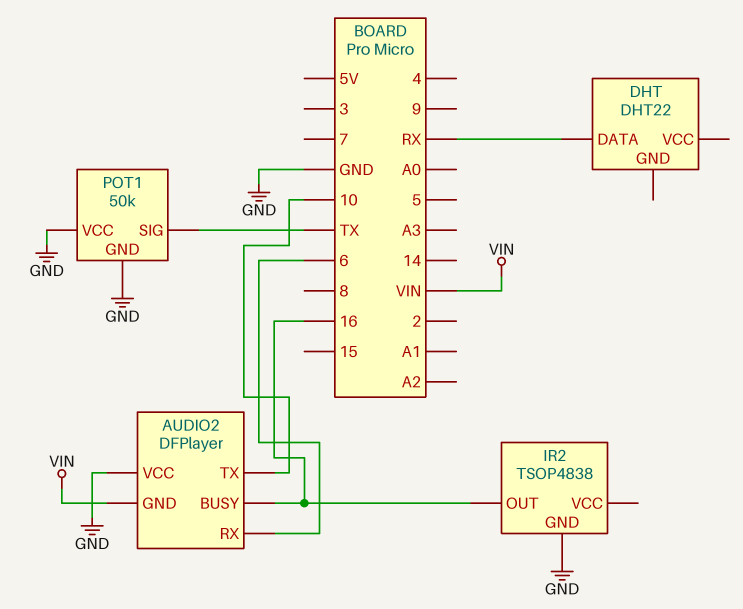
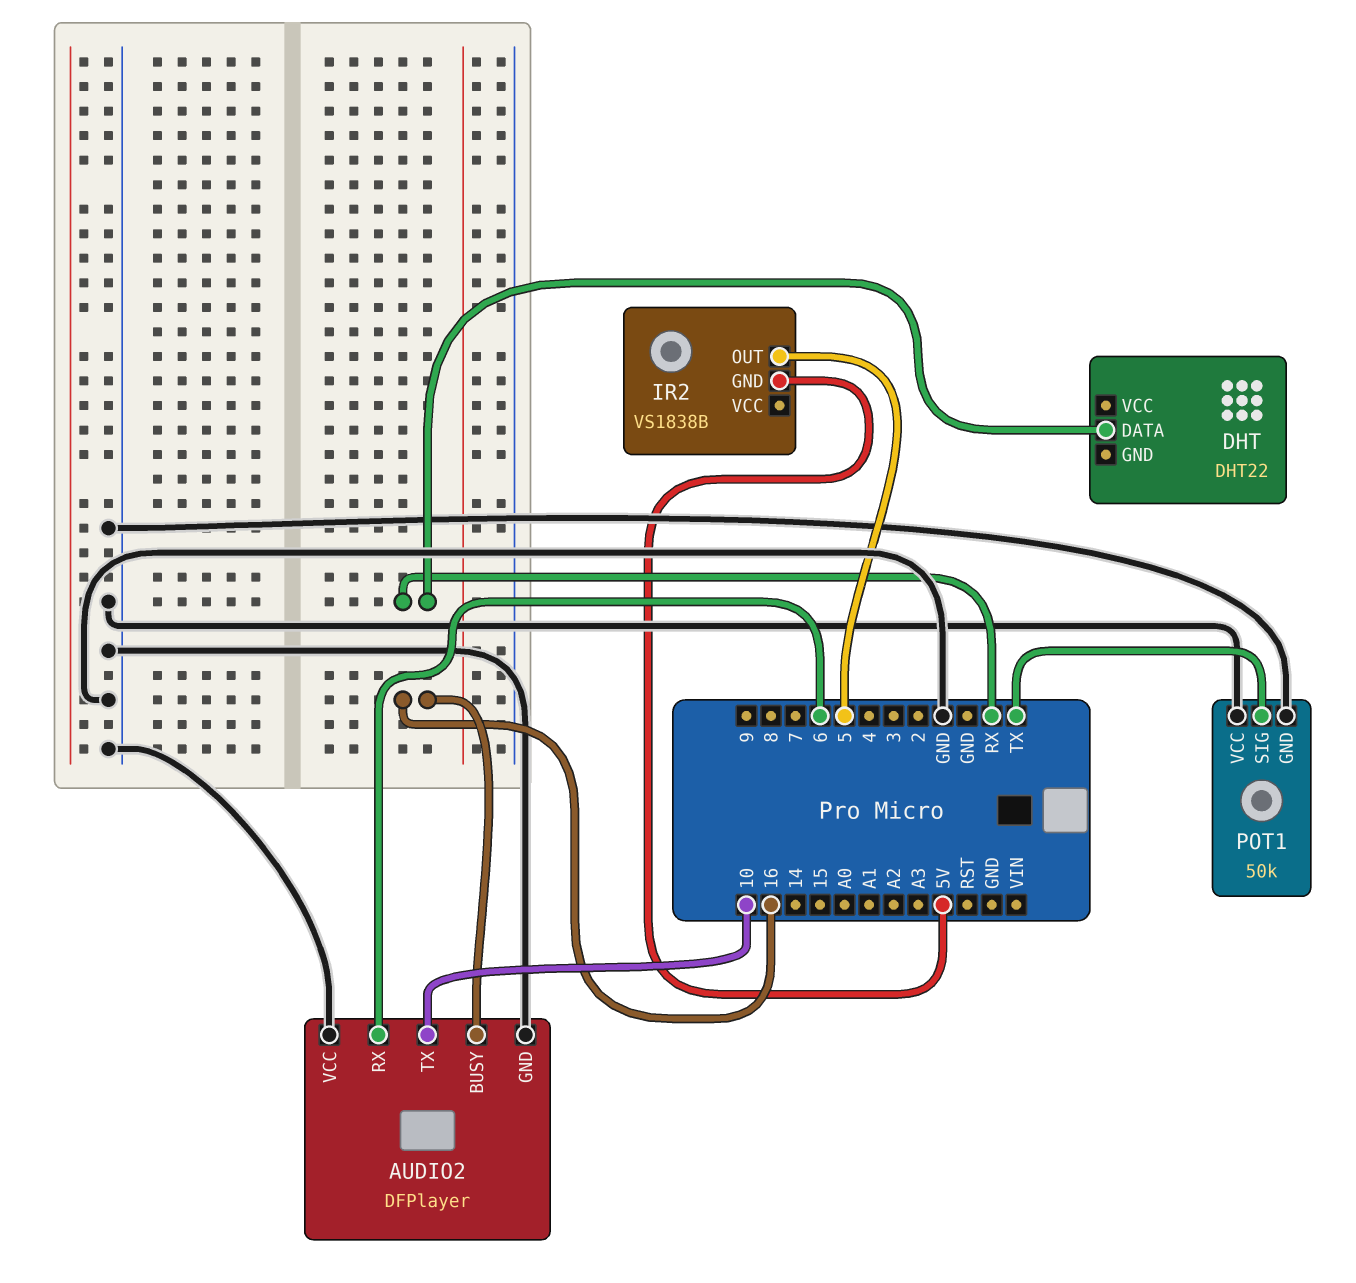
AUDIO2 pin GND: VIN -> GND
IR2: TSOP4838 -> VS1838B
IR2 pin GND: GND -> 5V
IR2 pin OUT: 16 -> 5

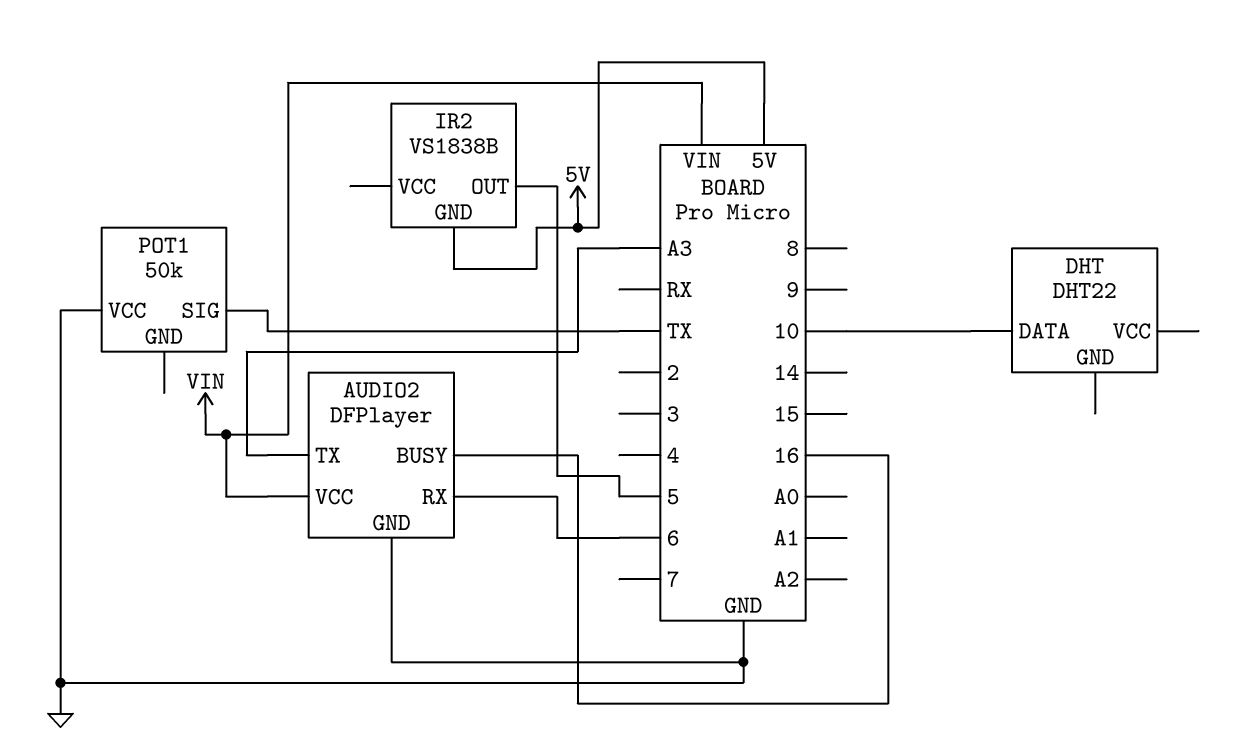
AUDIO2 pin TX: 10 -> A3
AUDIO2 pin VCC: GND -> VIN
DHT pin DATA: RX -> 10
POT1 pin GND: GND -> none

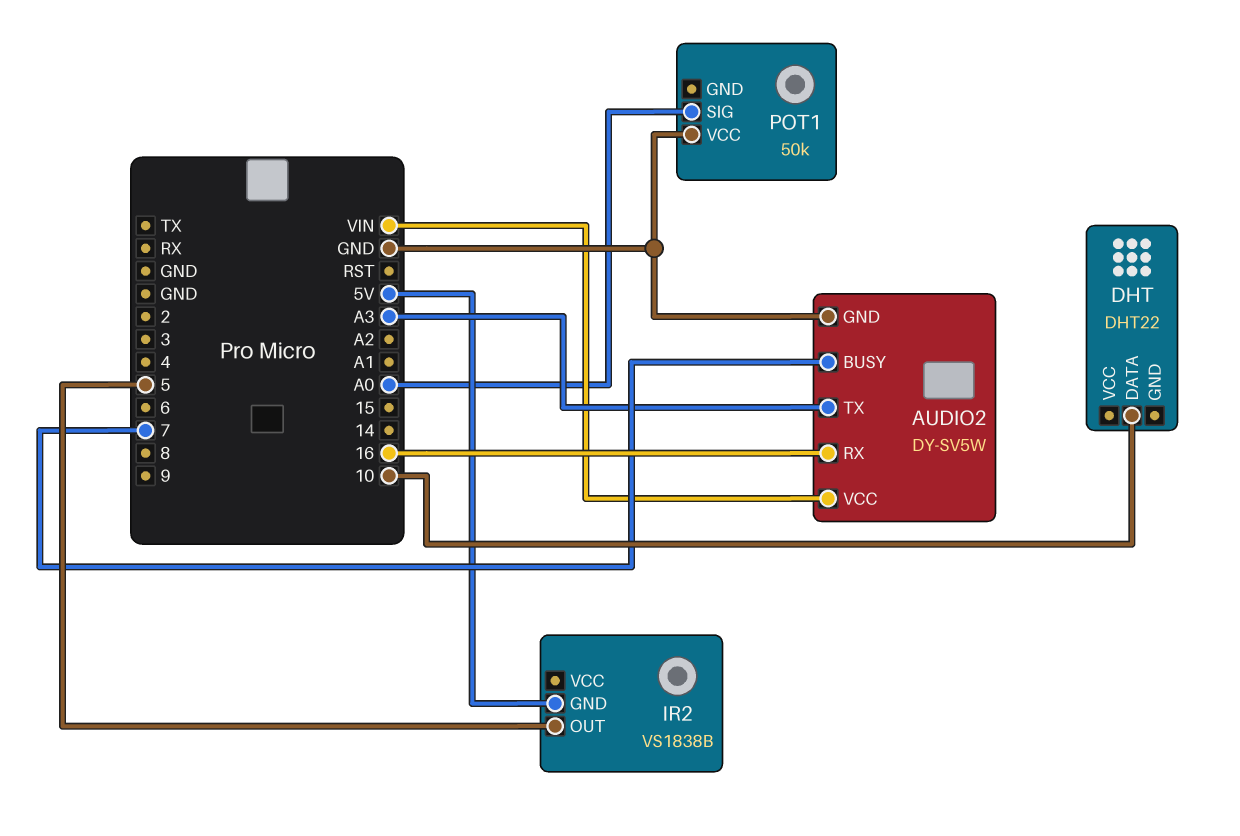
AUDIO2: DFPlayer -> DY-SV5W
AUDIO2 pin BUSY: 16 -> 7
AUDIO2 pin RX: 6 -> 16
POT1 pin SIG: TX -> A0

